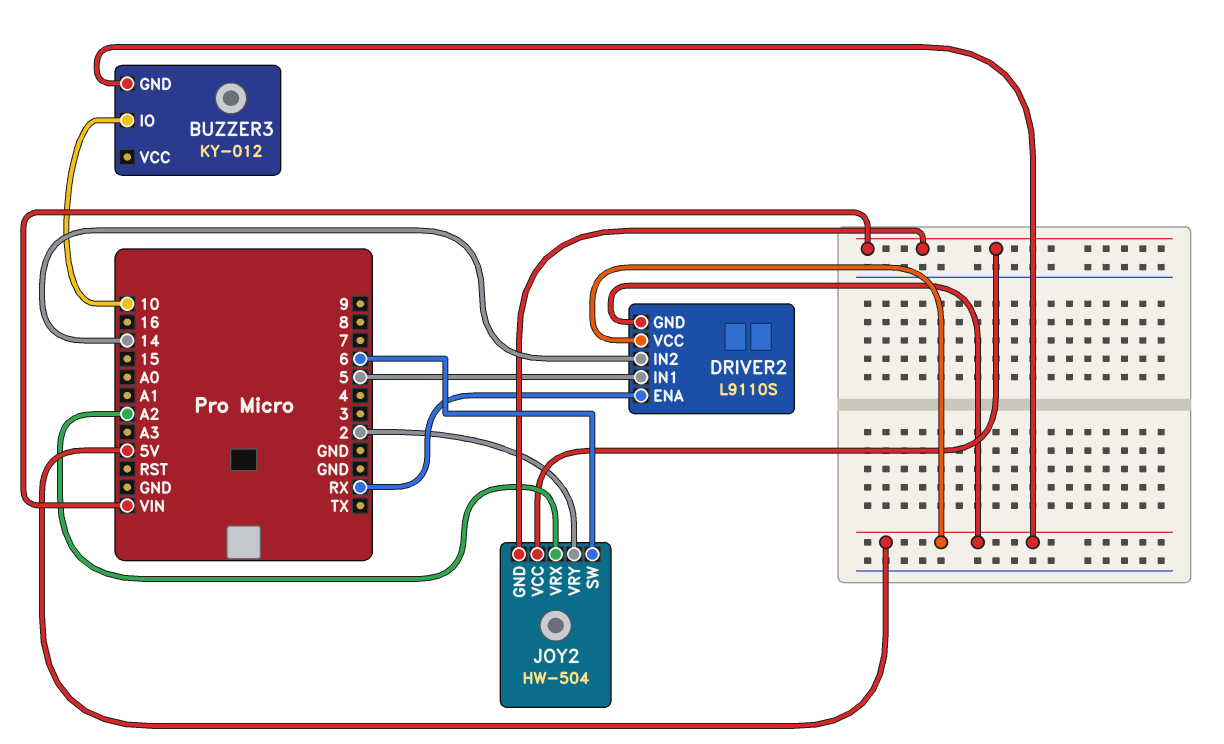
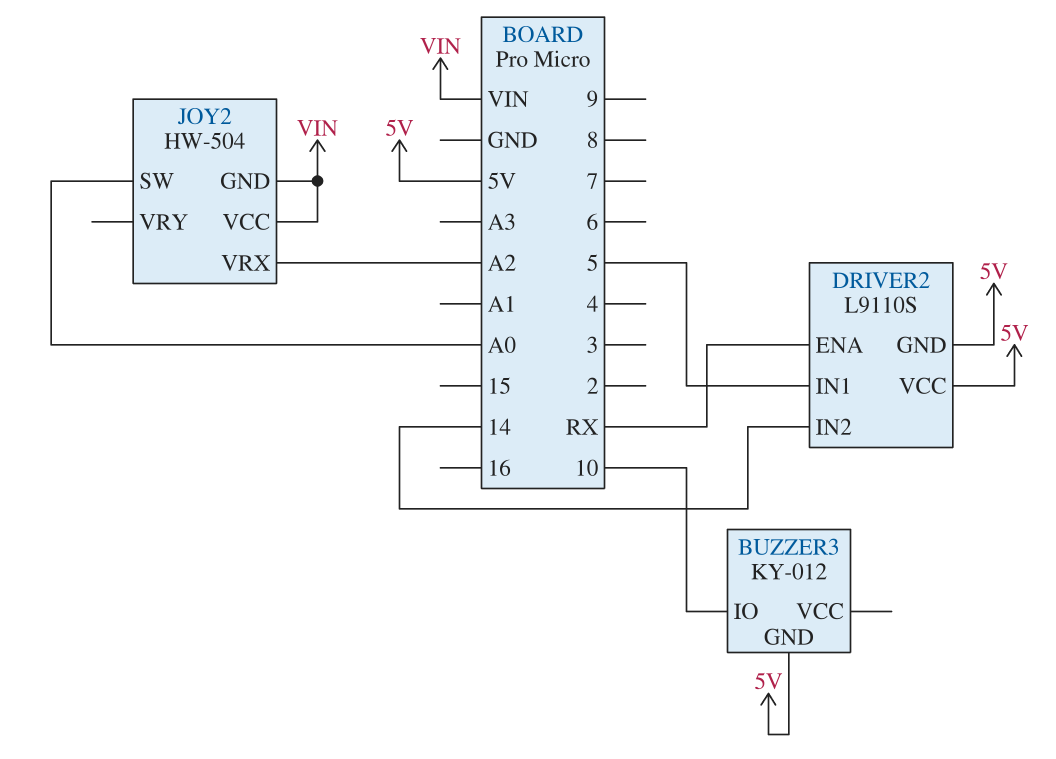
JOY2 pin SW: 6 -> A0
JOY2 pin VRY: 2 -> none

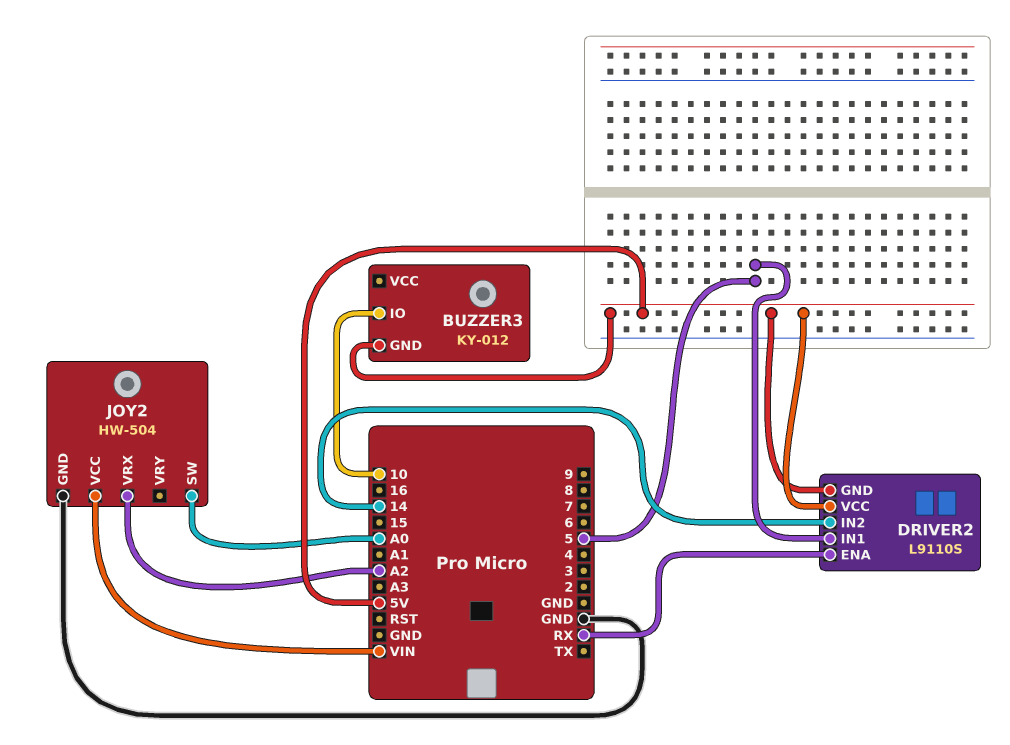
JOY2 pin GND: VIN -> GND

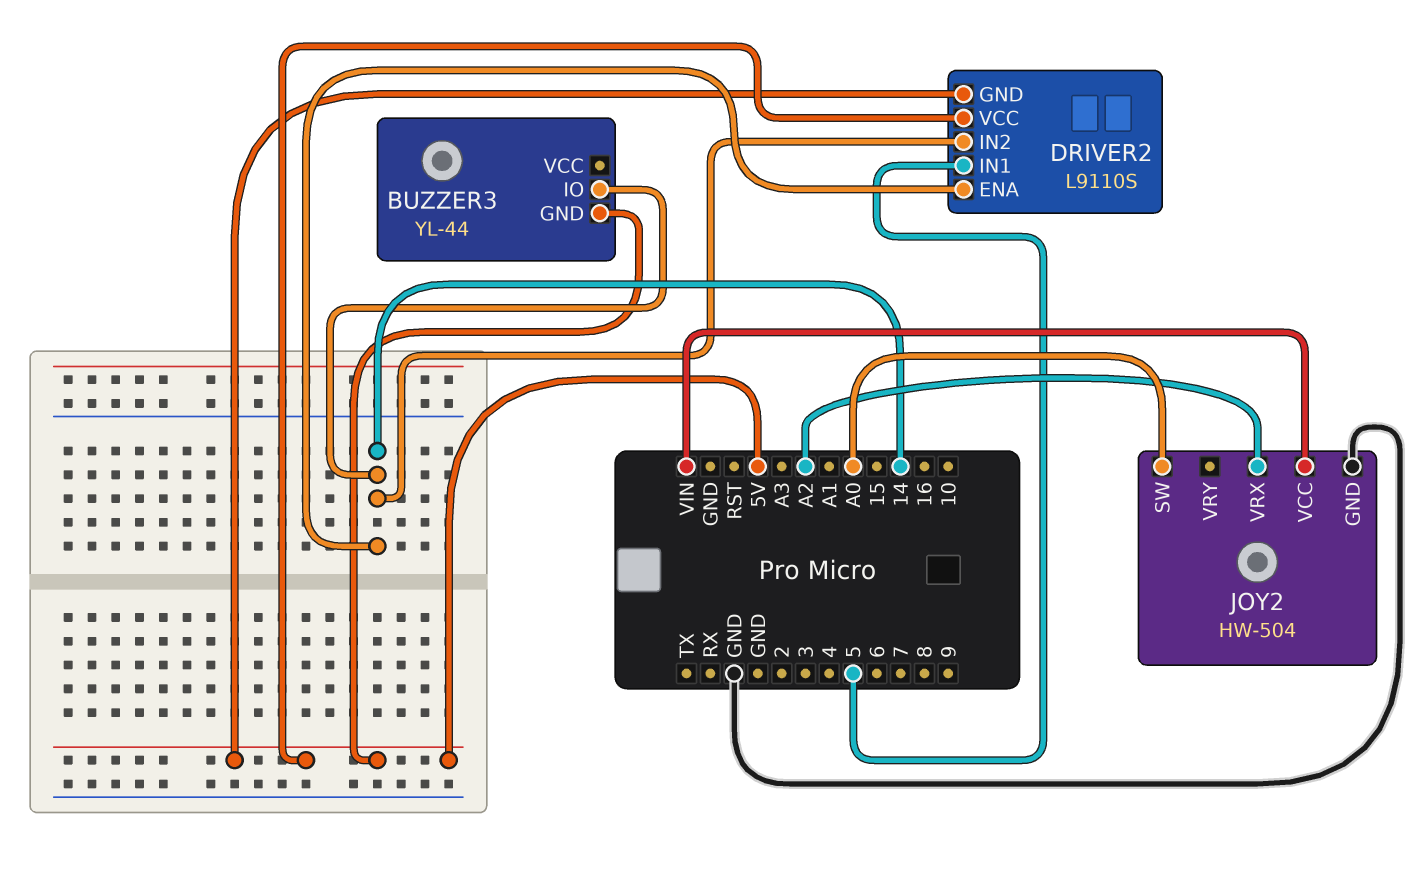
BUZZER3: KY-012 -> YL-44
BUZZER3 pin IO: 10 -> 14
DRIVER2 pin ENA: RX -> 14

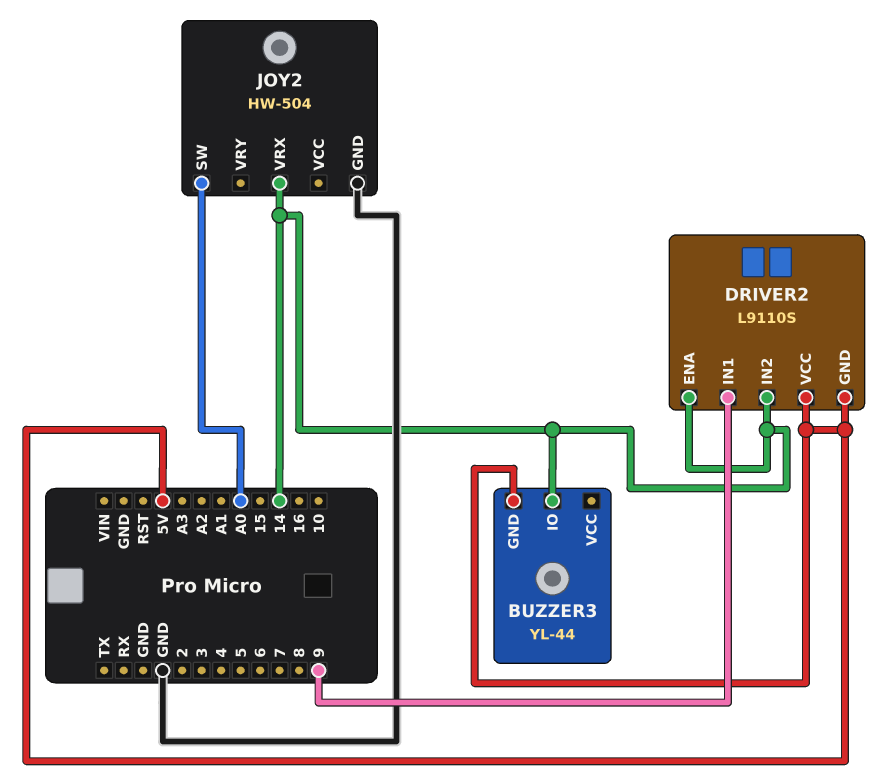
DRIVER2 pin IN1: 5 -> 9
JOY2 pin VCC: VIN -> none
JOY2 pin VRX: A2 -> 14

